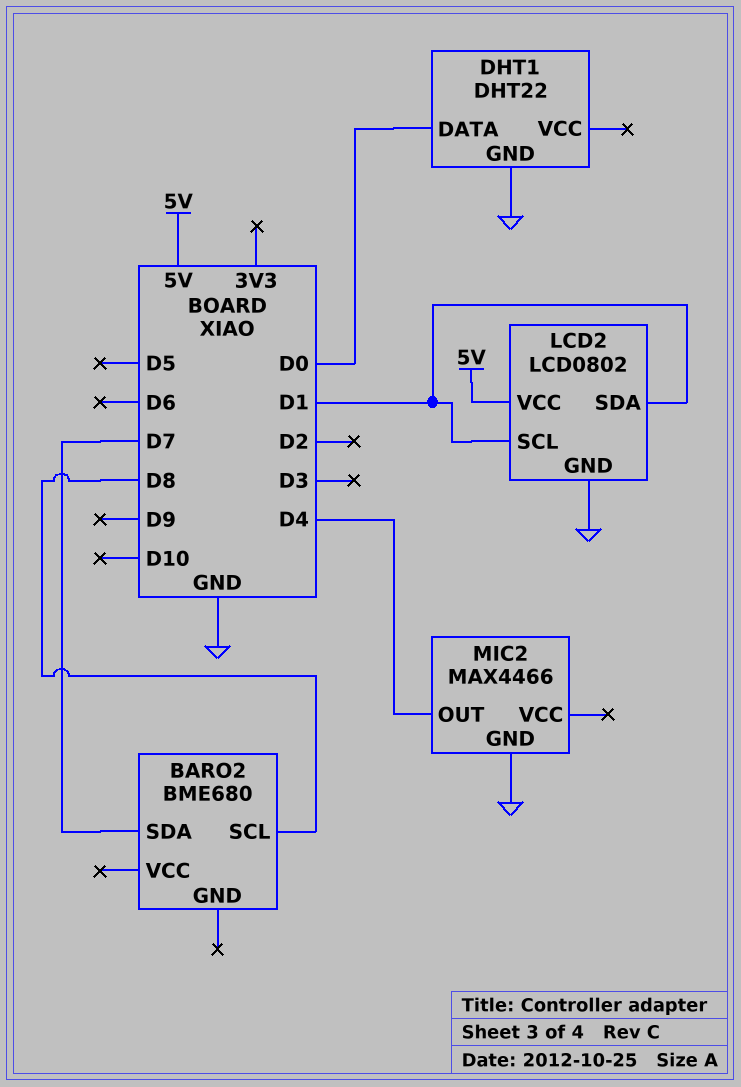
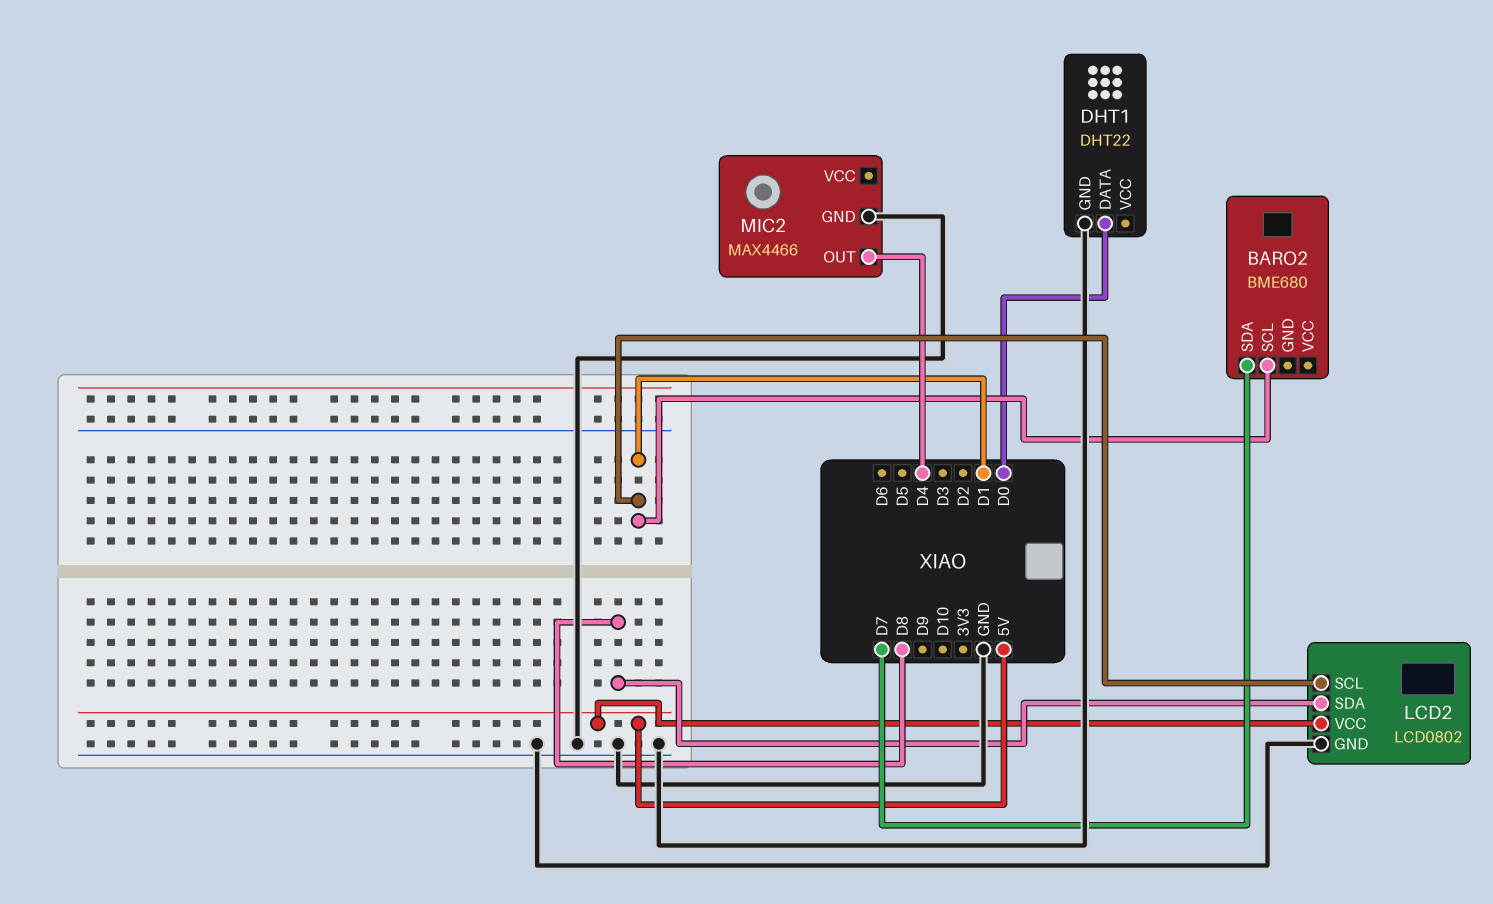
BARO2 pin SCL: D8 -> D1
LCD2 pin SDA: D1 -> D8

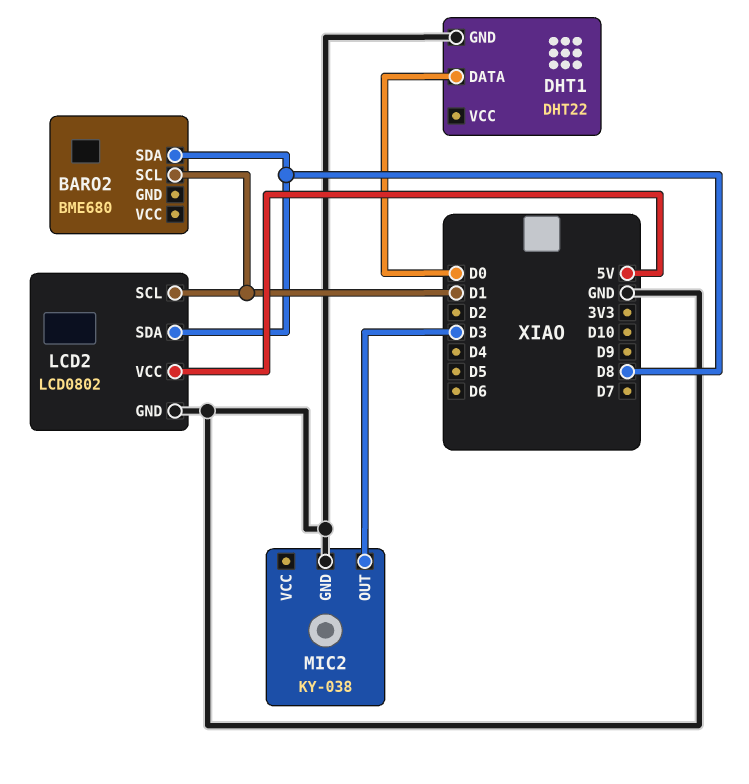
BARO2 pin SDA: D7 -> D8
MIC2: MAX4466 -> KY-038
MIC2 pin OUT: D4 -> D3

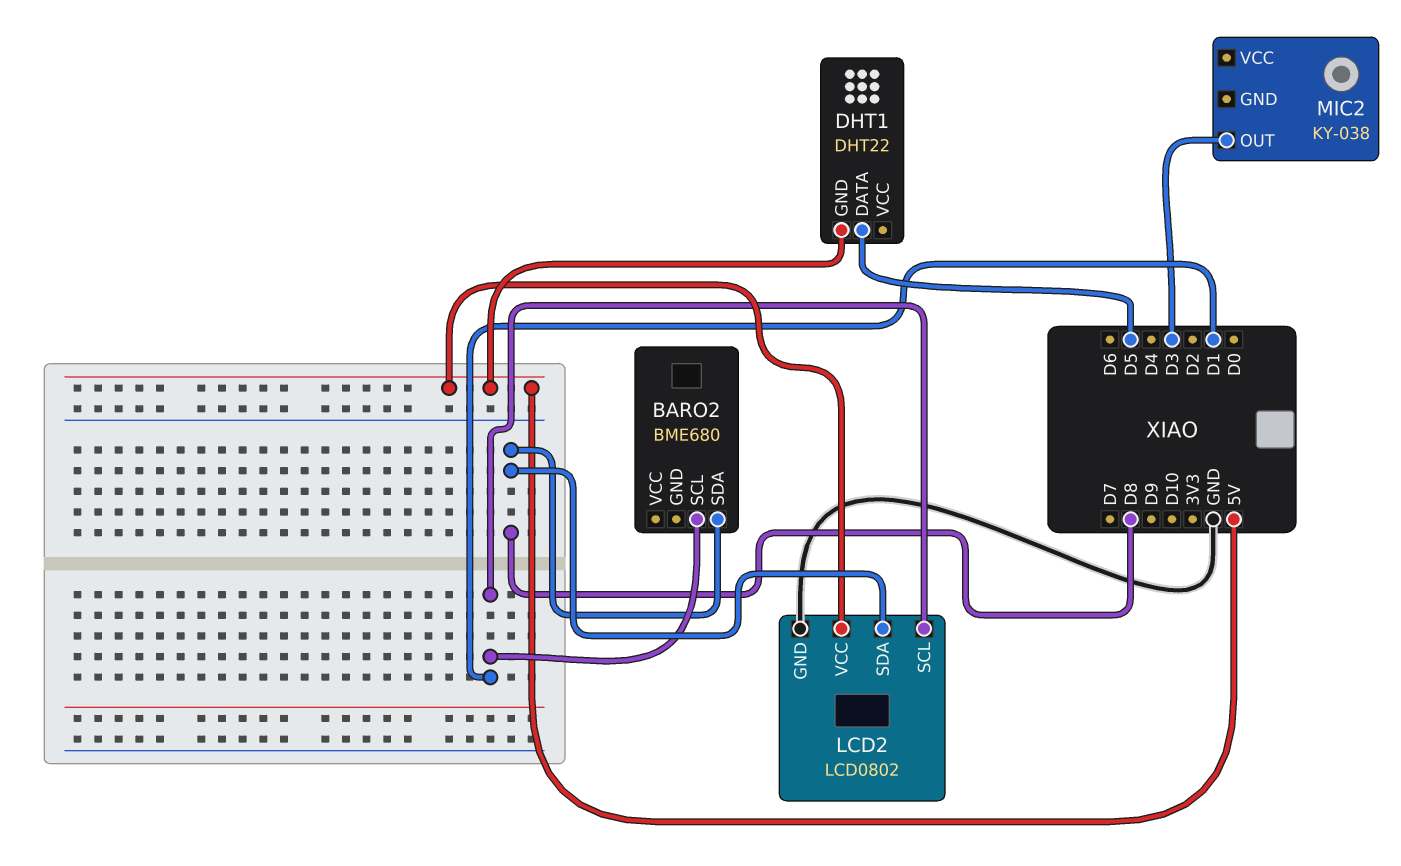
DHT1 pin DATA: D0 -> D5
DHT1 pin GND: GND -> 5V
MIC2 pin GND: GND -> none

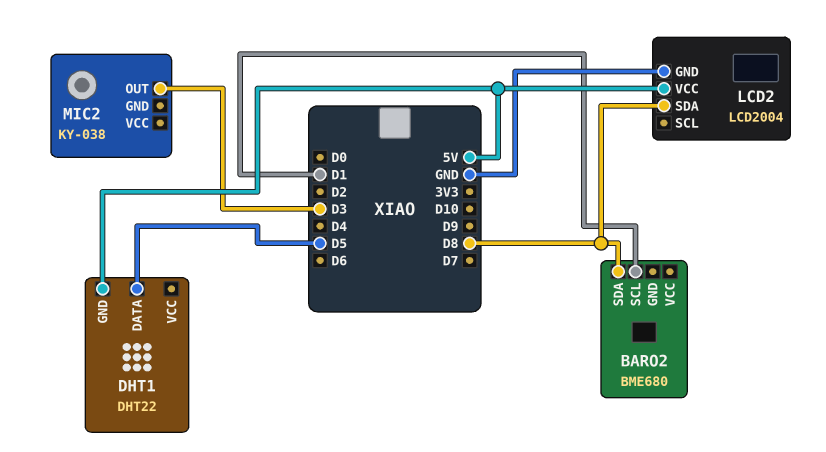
LCD2: LCD0802 -> LCD2004
LCD2 pin SCL: D1 -> none

